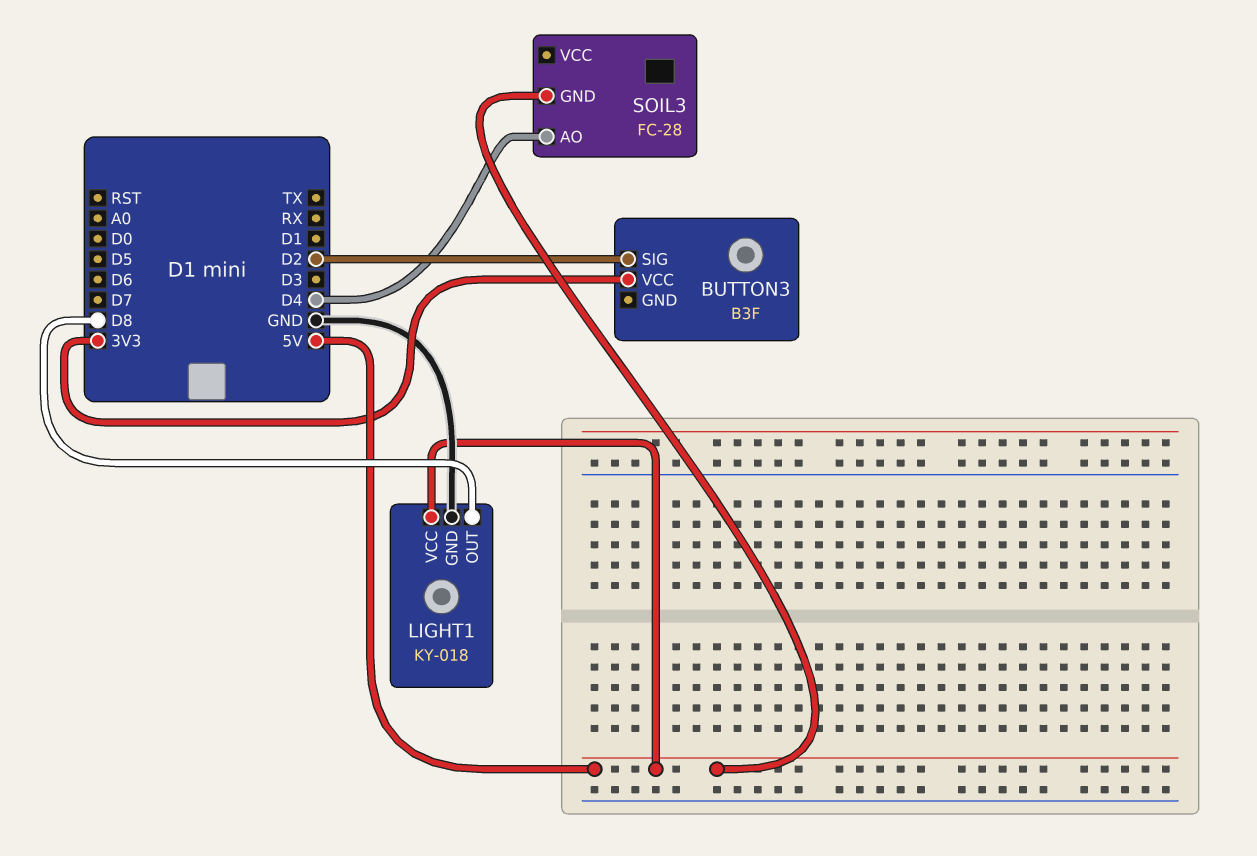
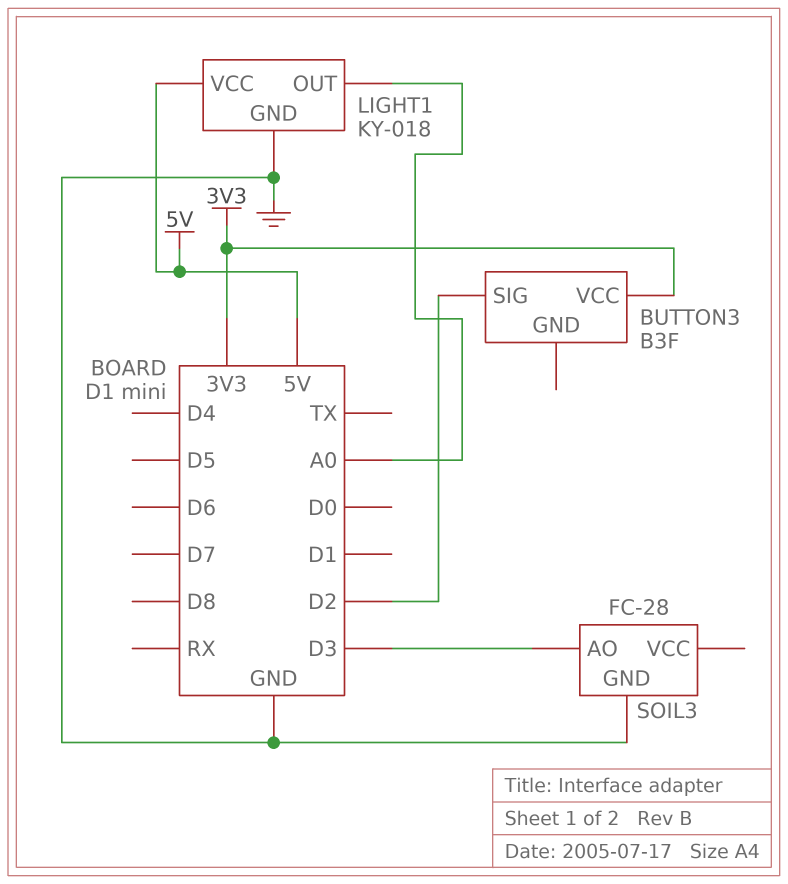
LIGHT1 pin OUT: D8 -> A0
SOIL3 pin AO: D4 -> D3
SOIL3 pin GND: 5V -> GND

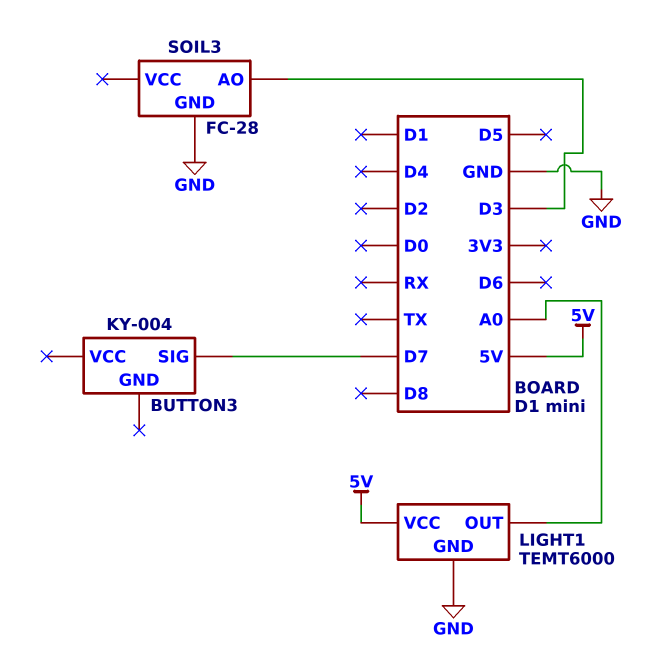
BUTTON3: B3F -> KY-004
BUTTON3 pin SIG: D2 -> D7
BUTTON3 pin VCC: 3V3 -> none
LIGHT1: KY-018 -> TEMT6000

